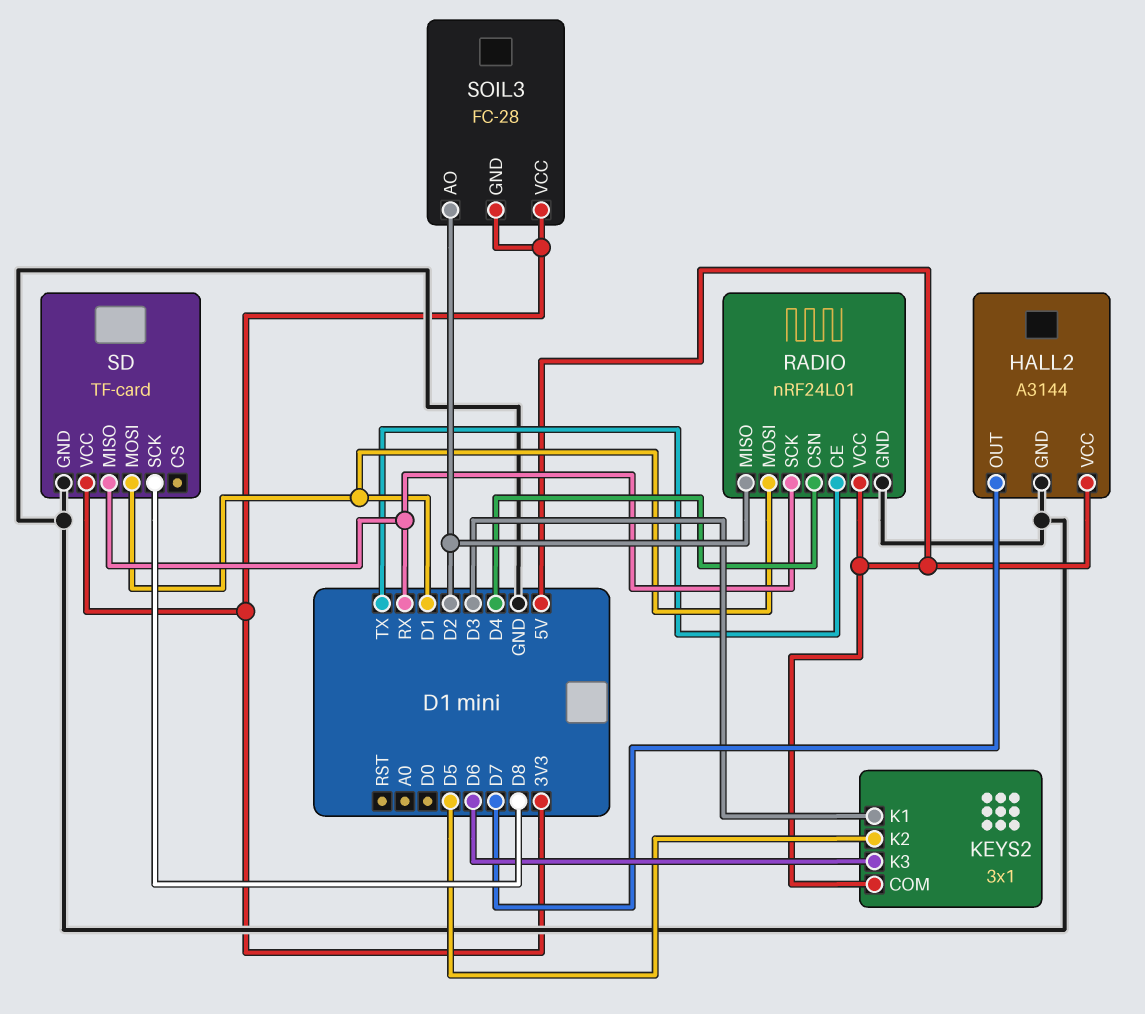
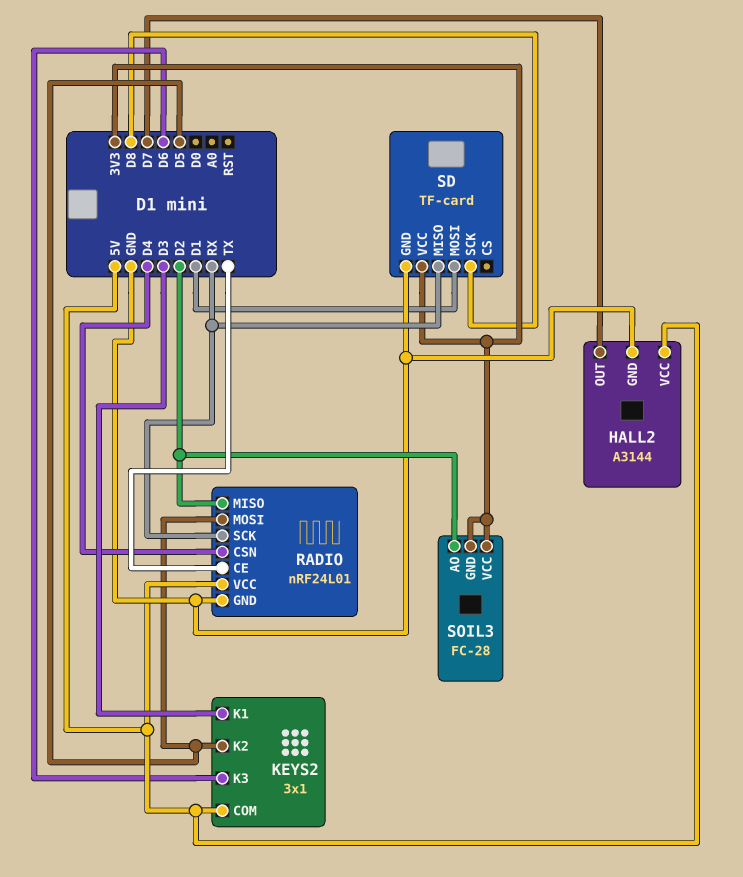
RADIO pin MOSI: D1 -> D5

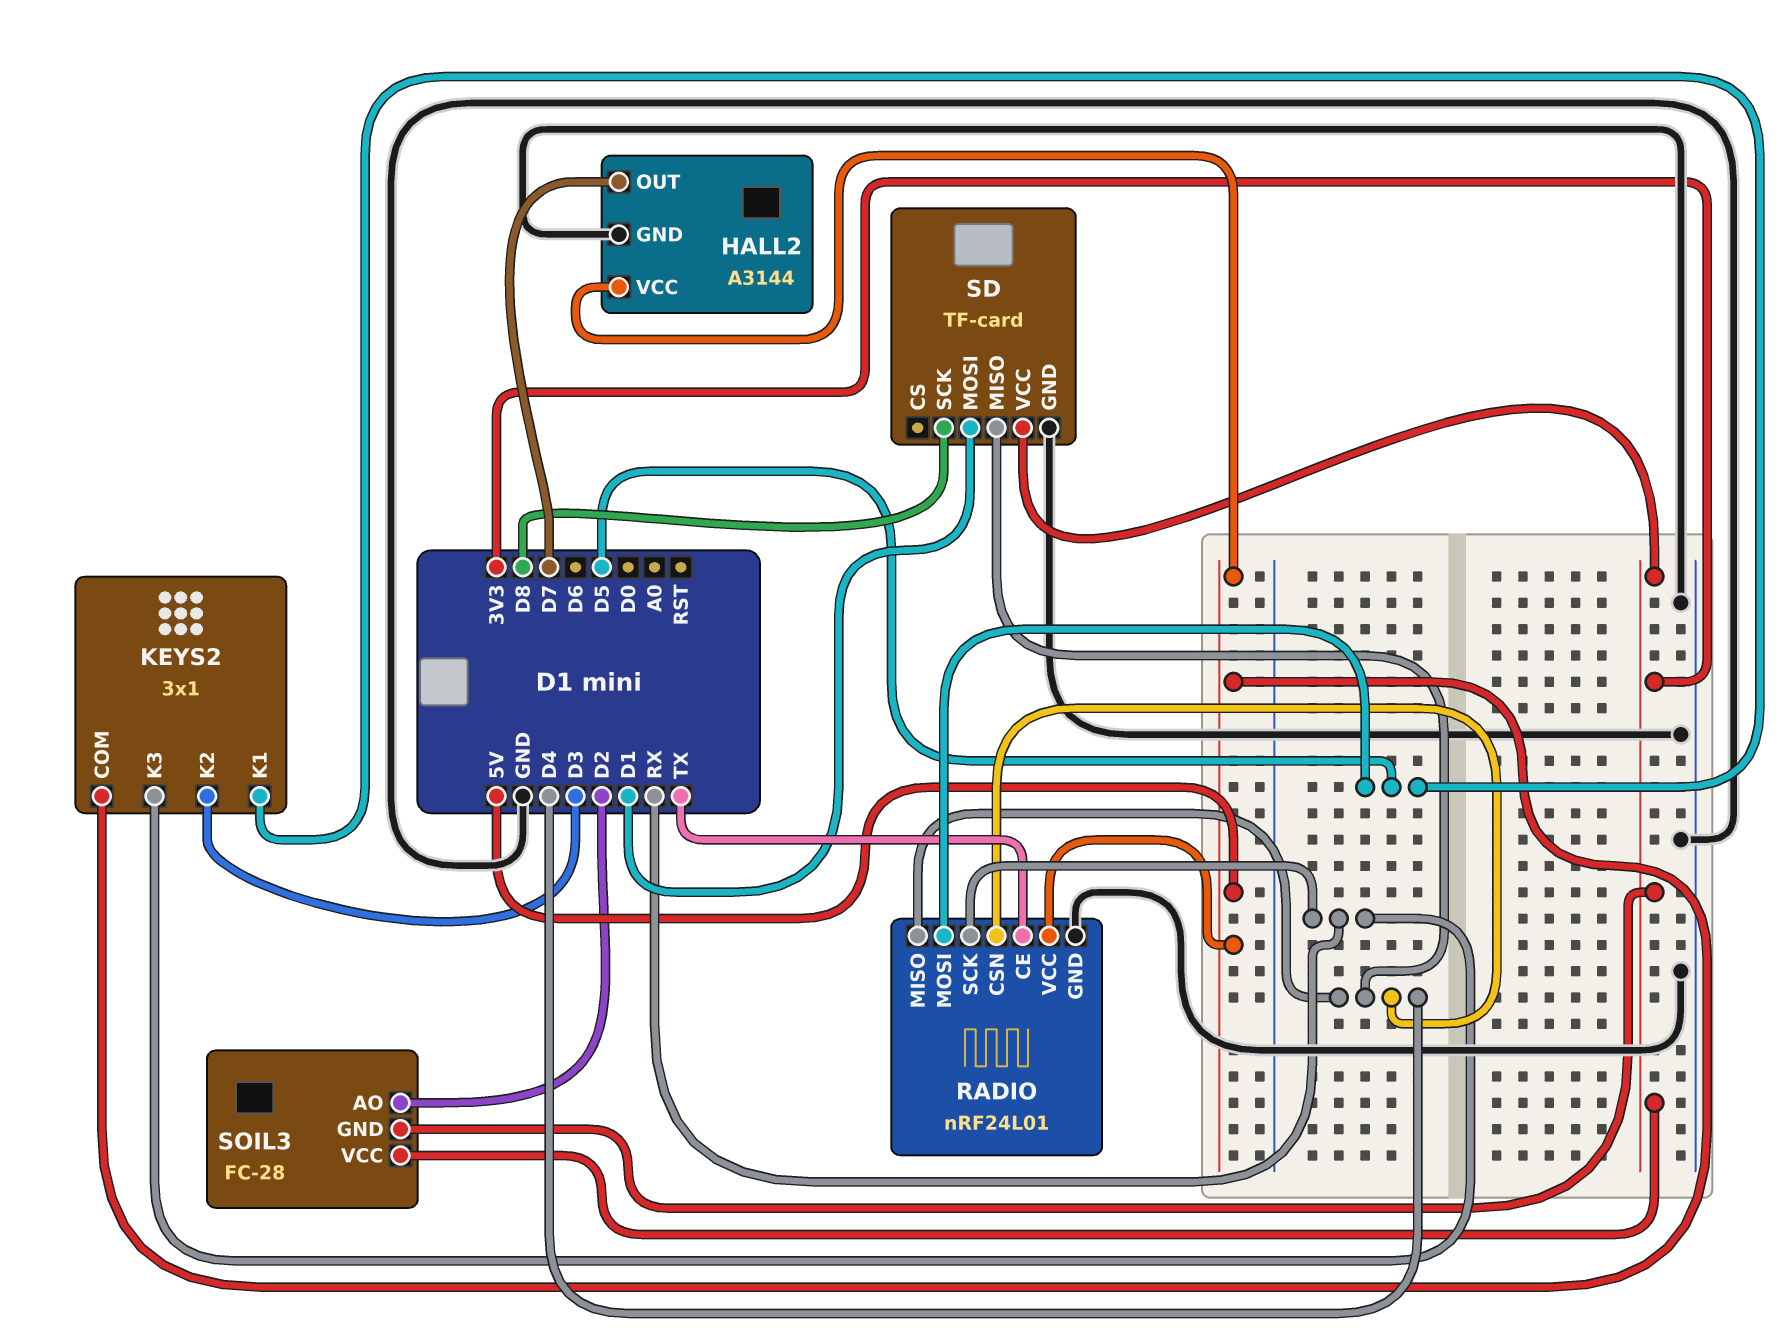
KEYS2 pin K1: D3 -> D5
KEYS2 pin K2: D5 -> D3
KEYS2 pin K3: D6 -> RX
RADIO pin MISO: D2 -> D4
SD pin MISO: RX -> D4

